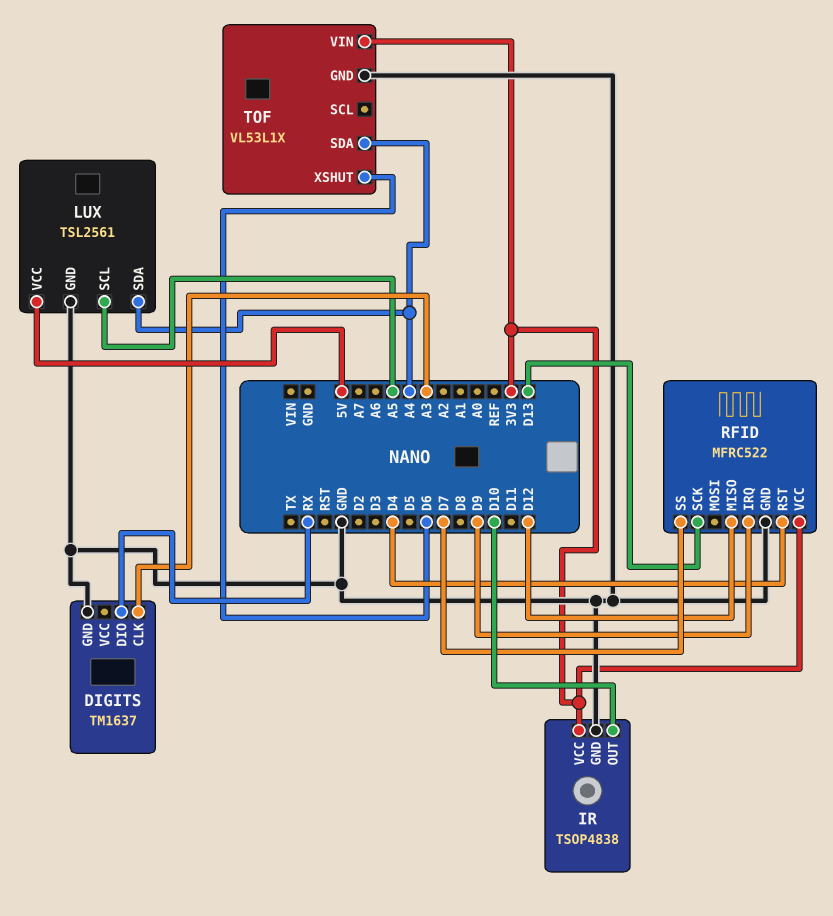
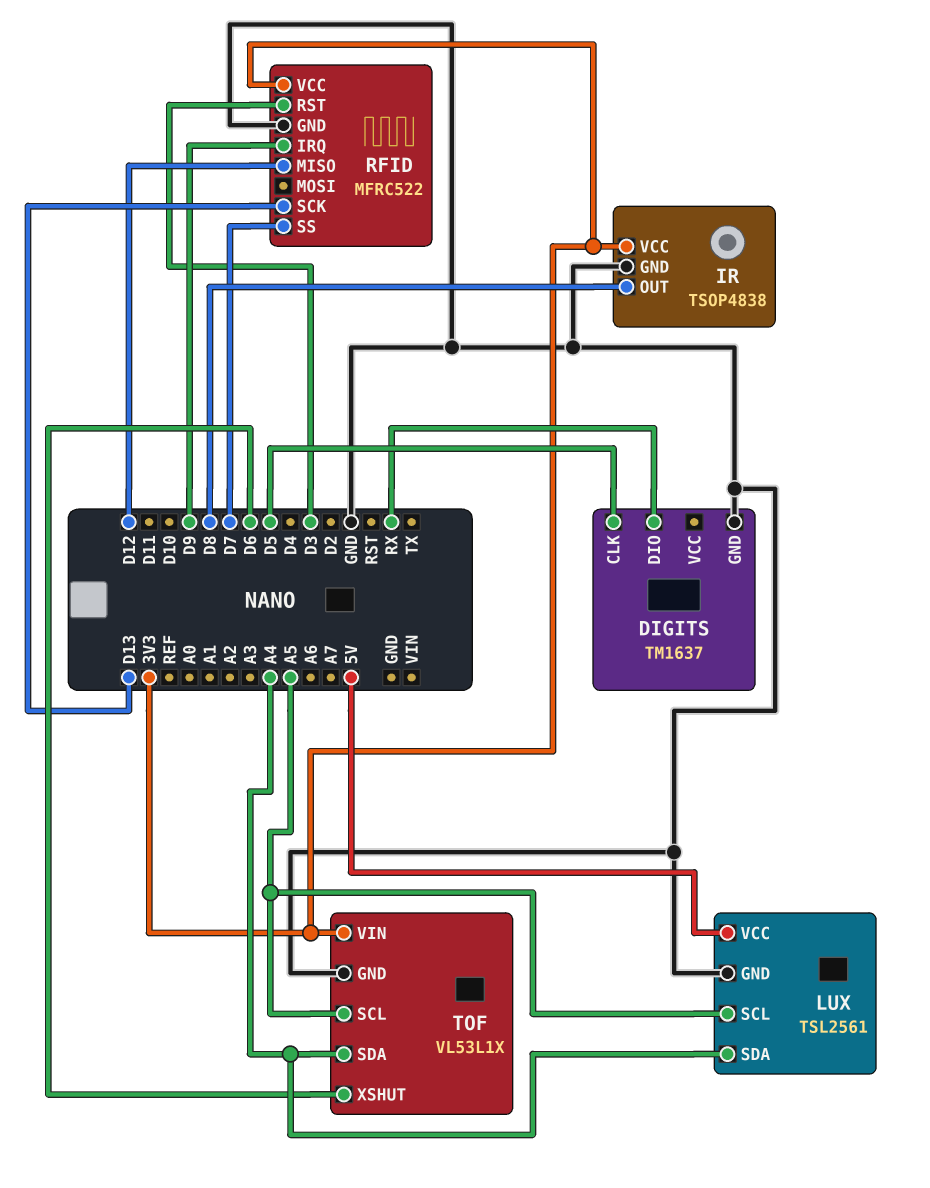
DIGITS pin CLK: A3 -> D5
IR pin OUT: D10 -> D8
RFID pin RST: D4 -> D3
TOF pin SCL: none -> A5

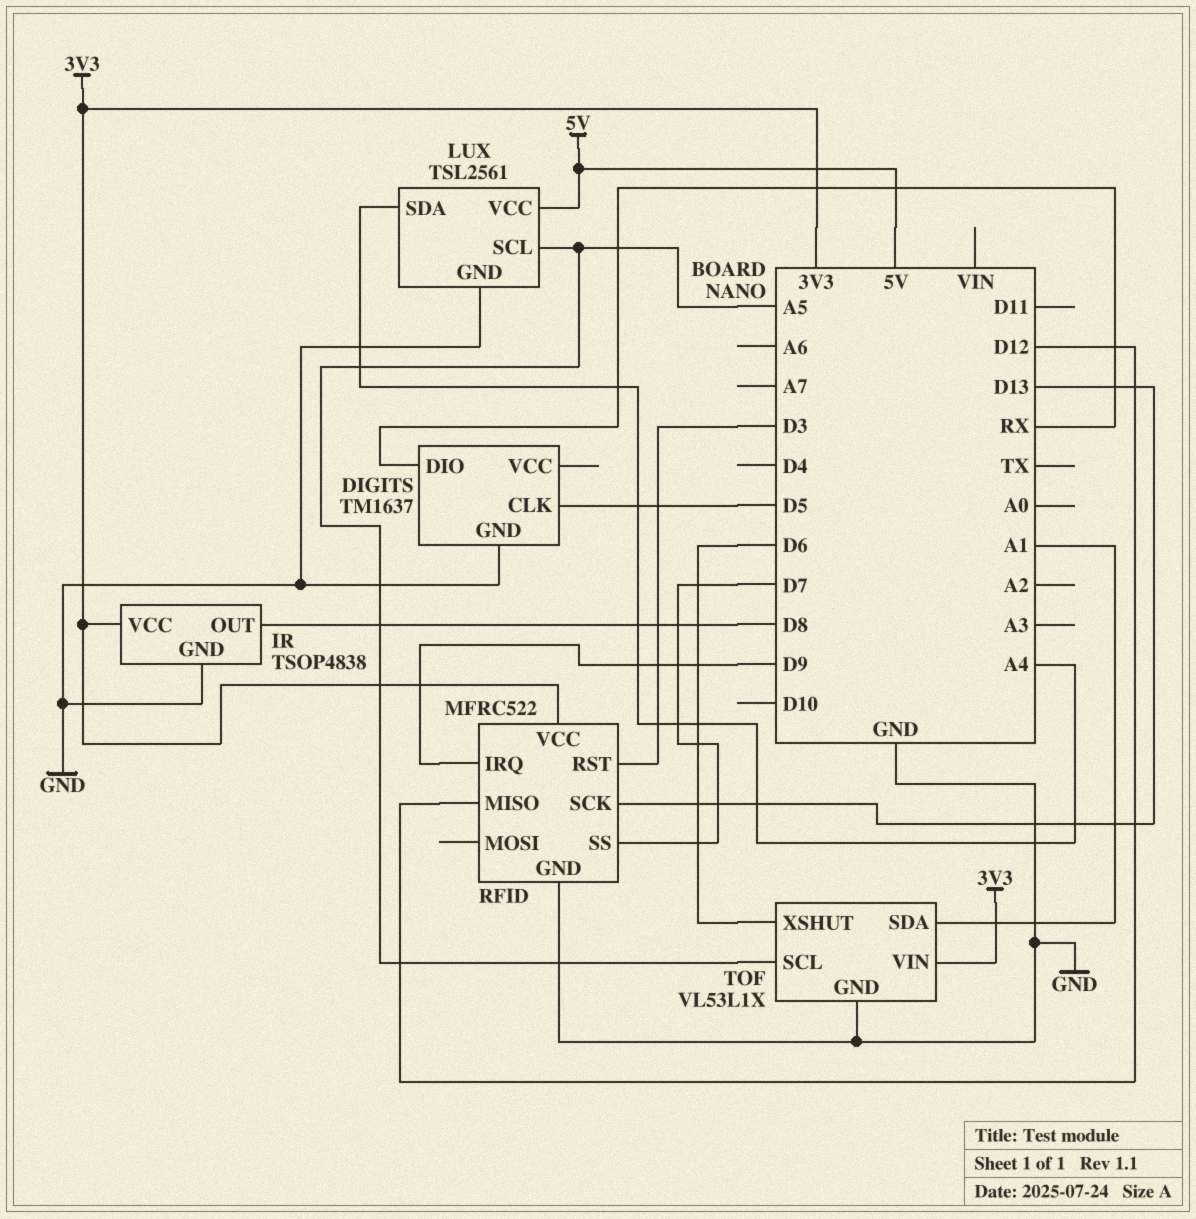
TOF pin SDA: A4 -> A1

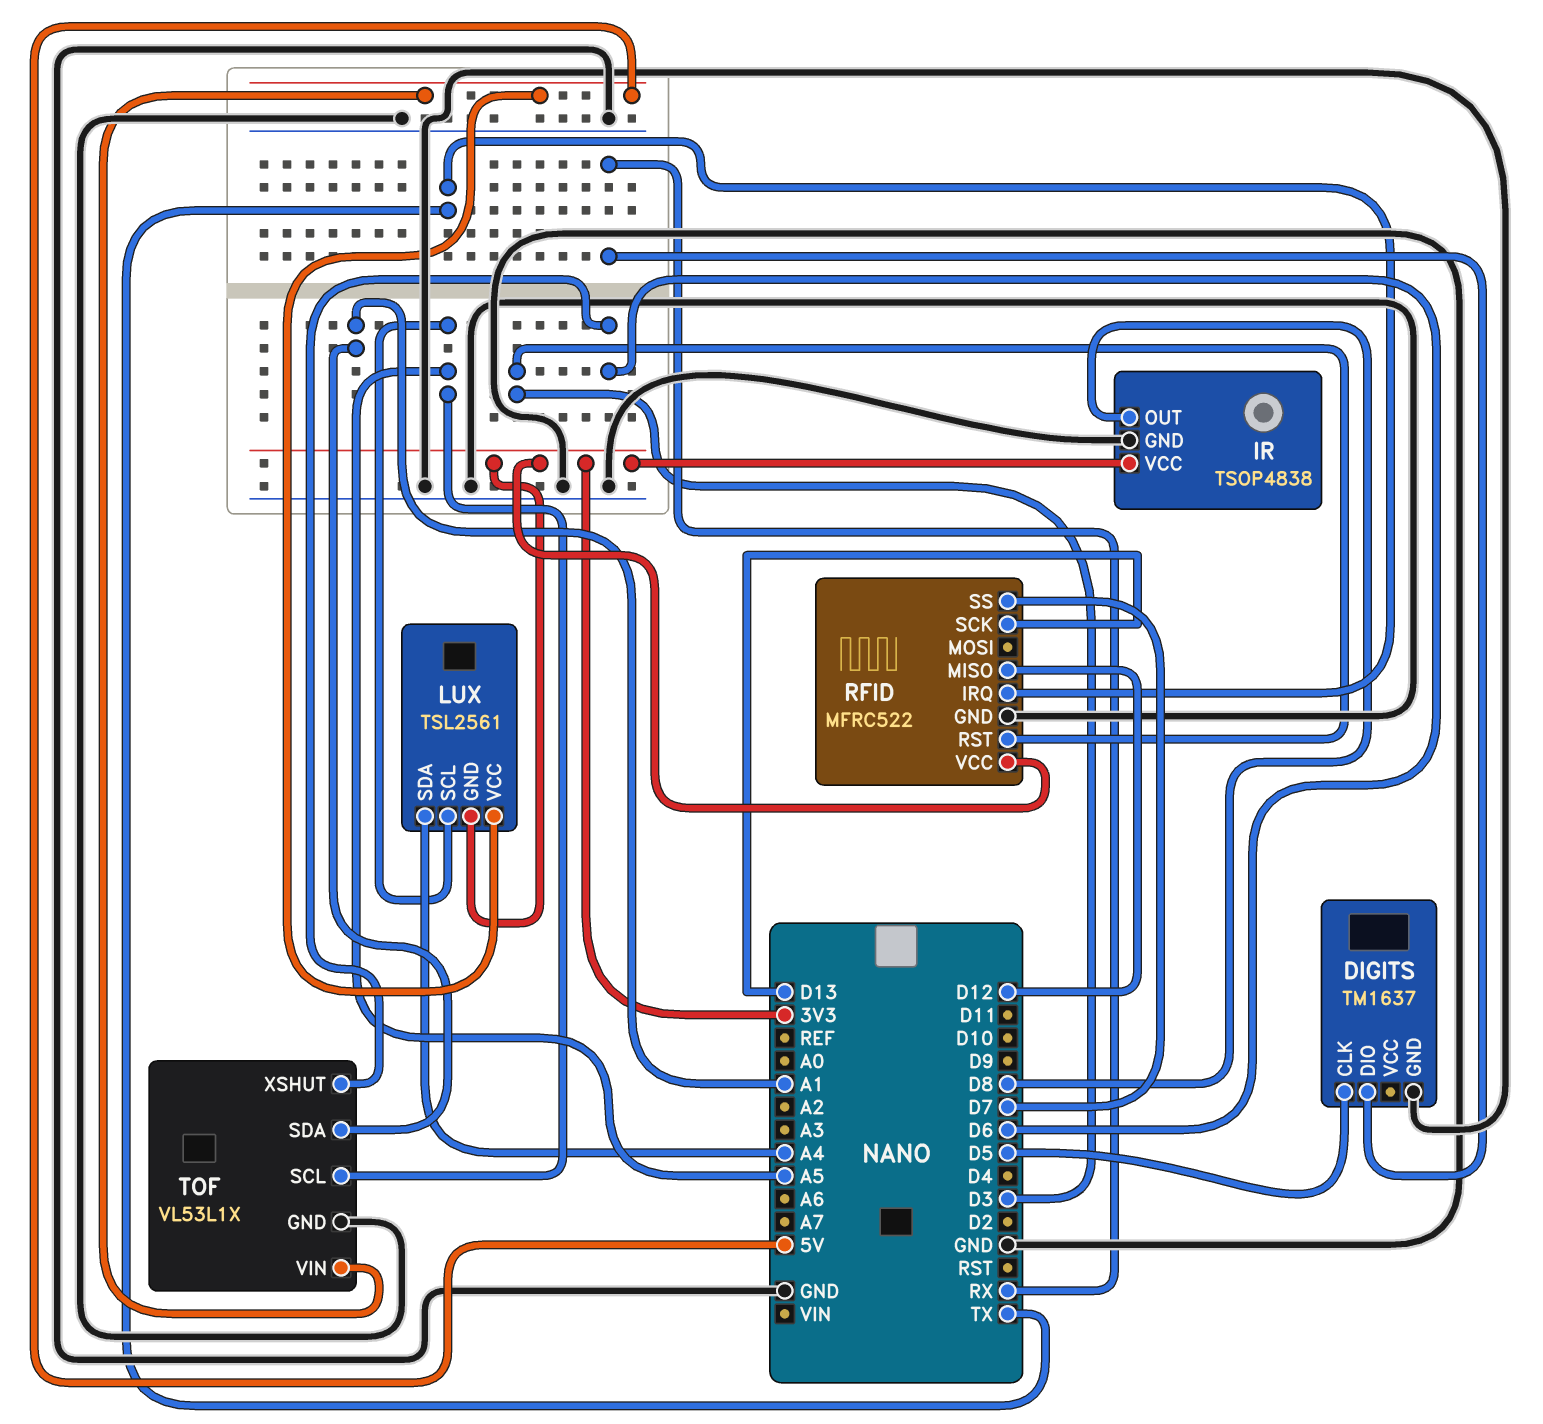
LUX pin GND: GND -> 3V3
RFID pin IRQ: D9 -> TX
TOF pin VIN: 3V3 -> 5V

